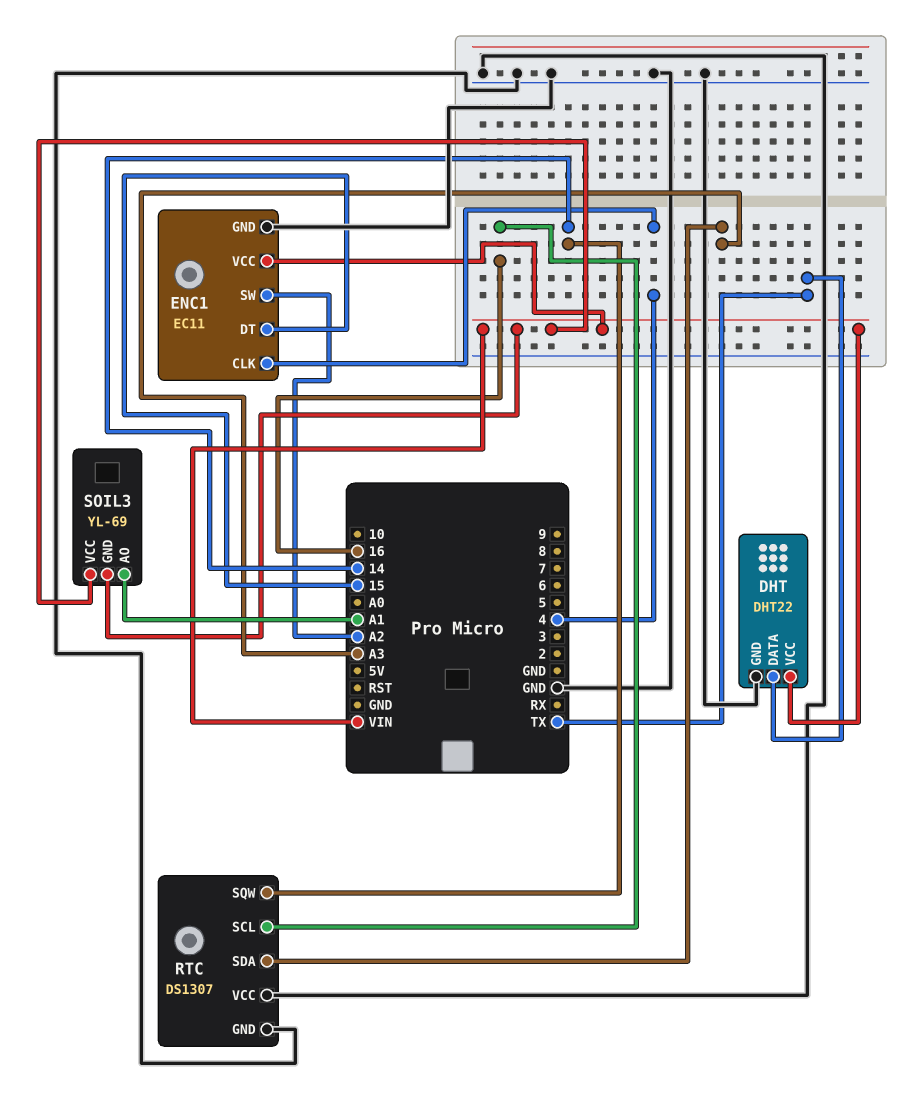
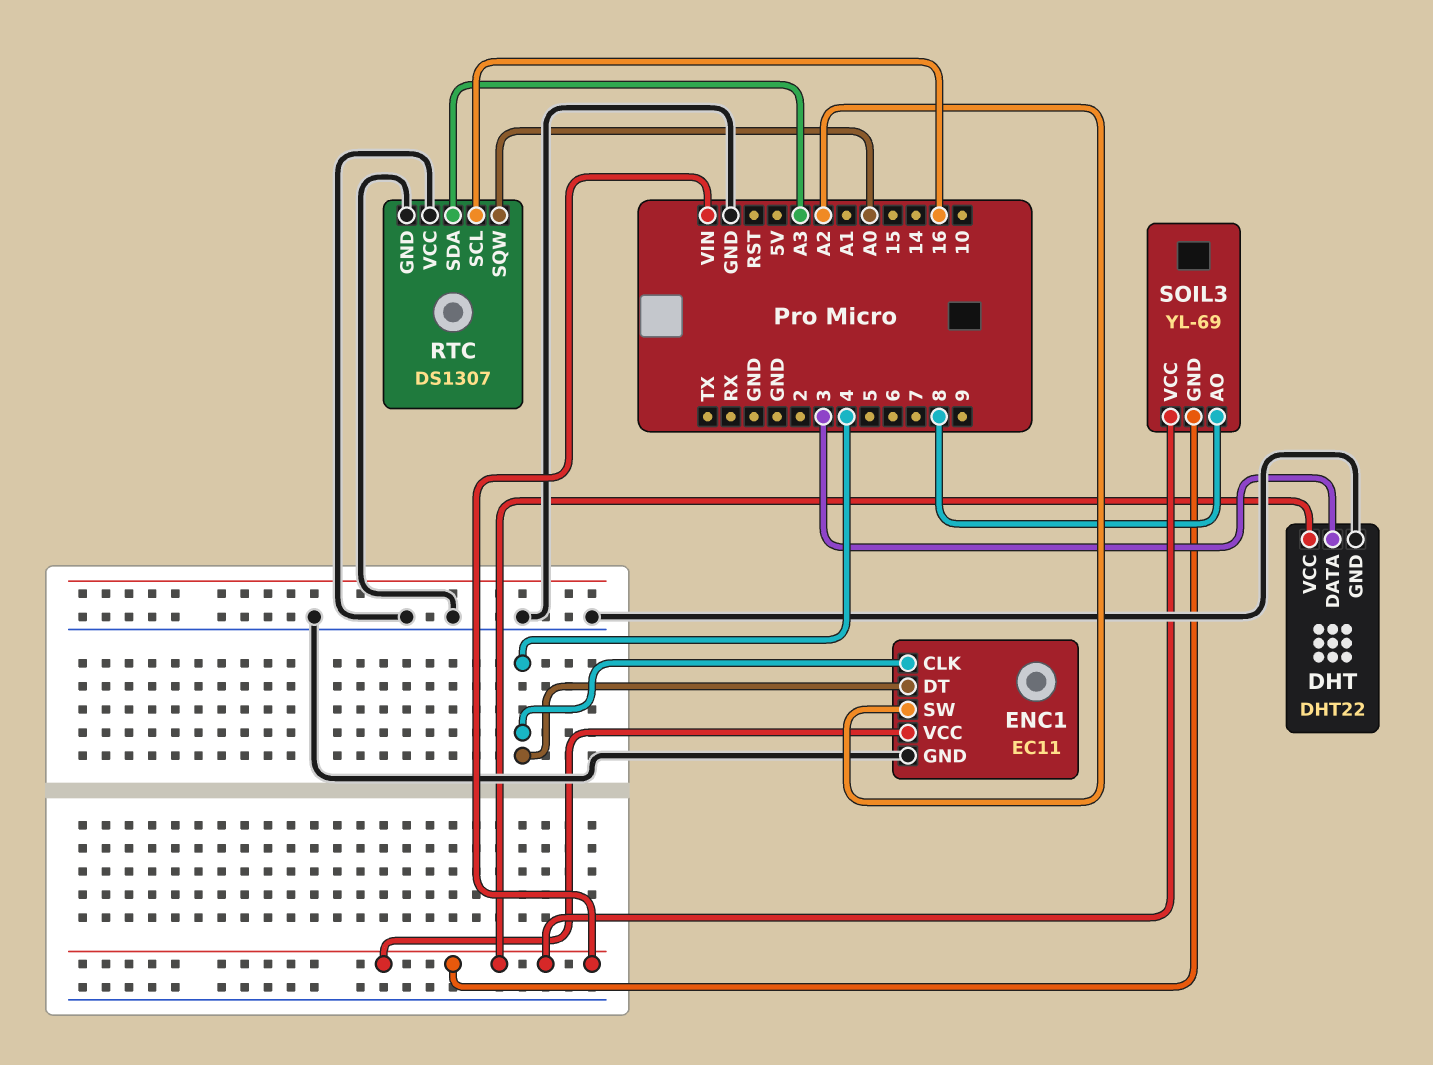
DHT pin DATA: TX -> 3
ENC1 pin DT: 15 -> 4
RTC pin SQW: 14 -> A0
SOIL3 pin AO: A1 -> 8

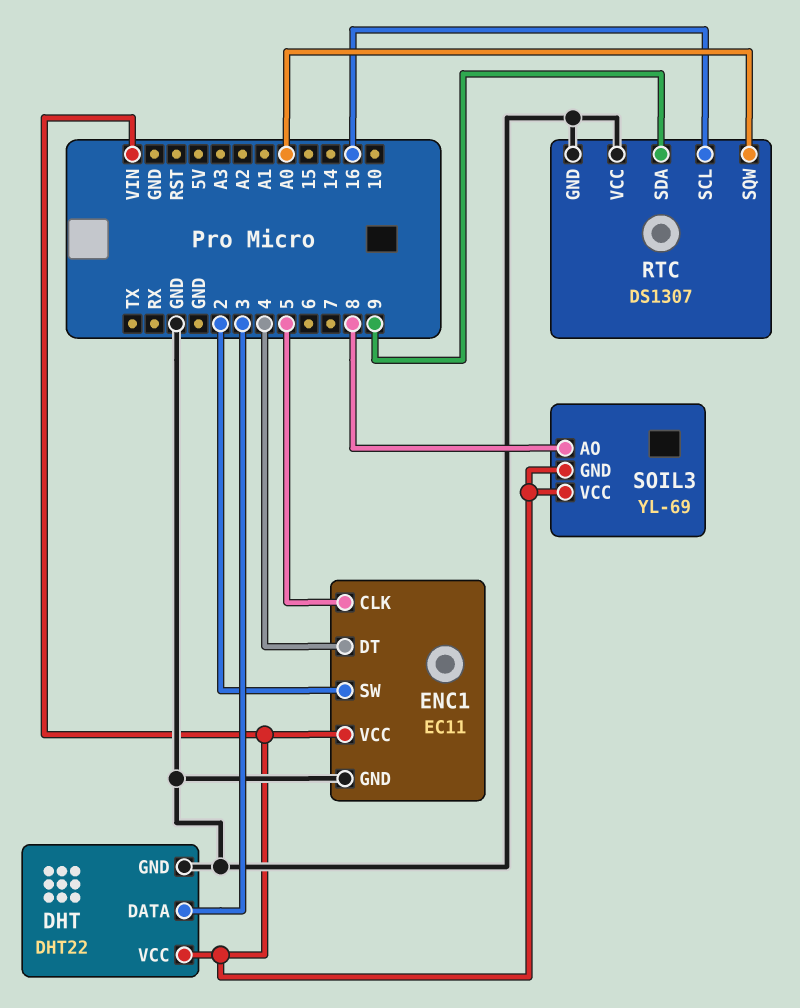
ENC1 pin CLK: 4 -> 5
ENC1 pin SW: A2 -> 2
RTC pin SDA: A3 -> 9

